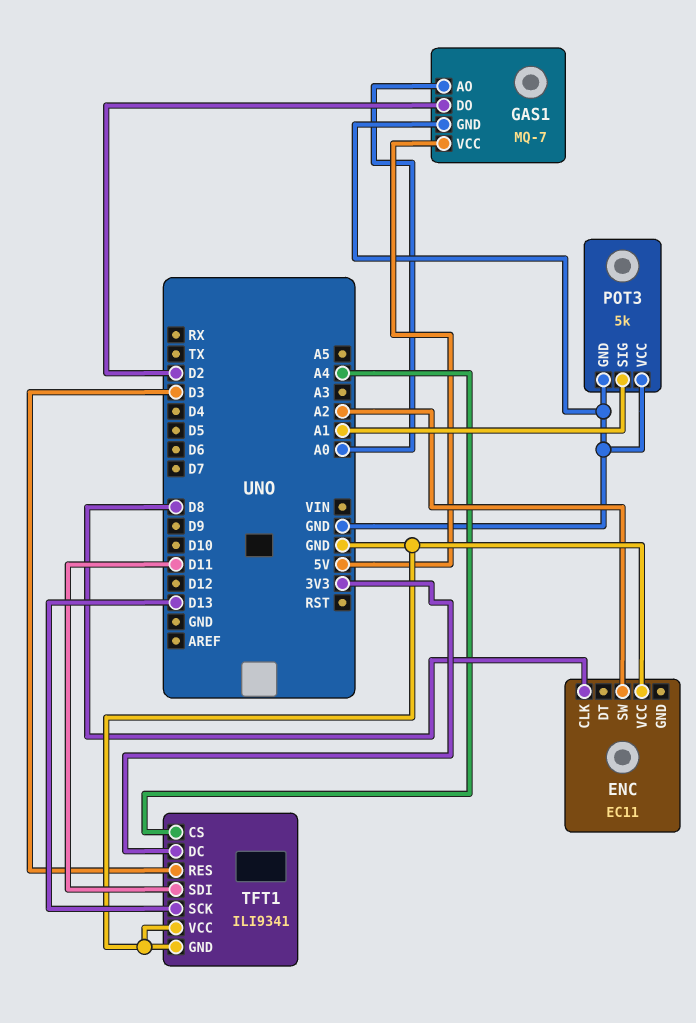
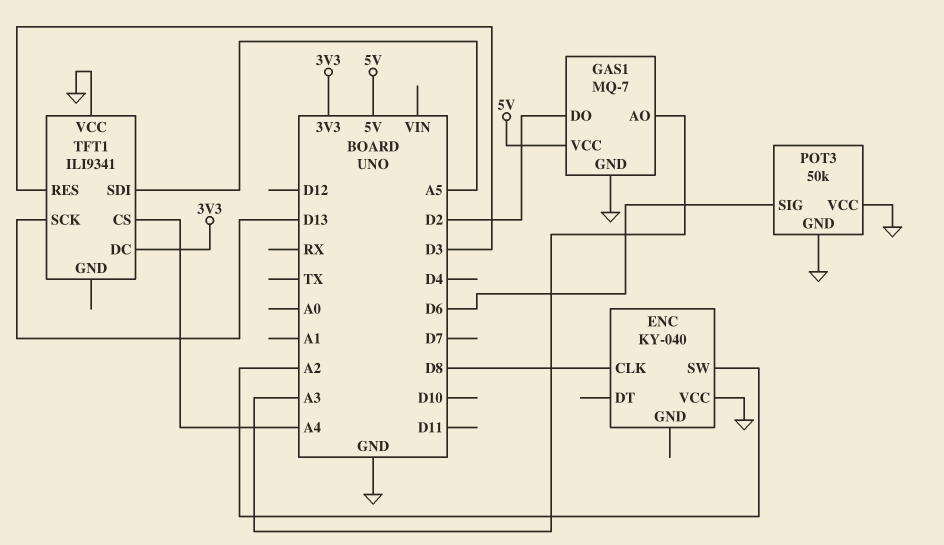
ENC: EC11 -> KY-040
GAS1 pin AO: A0 -> A3
POT3: 5k -> 50k
POT3 pin SIG: A1 -> D6
TFT1 pin GND: GND -> none
TFT1 pin SDI: D11 -> A5

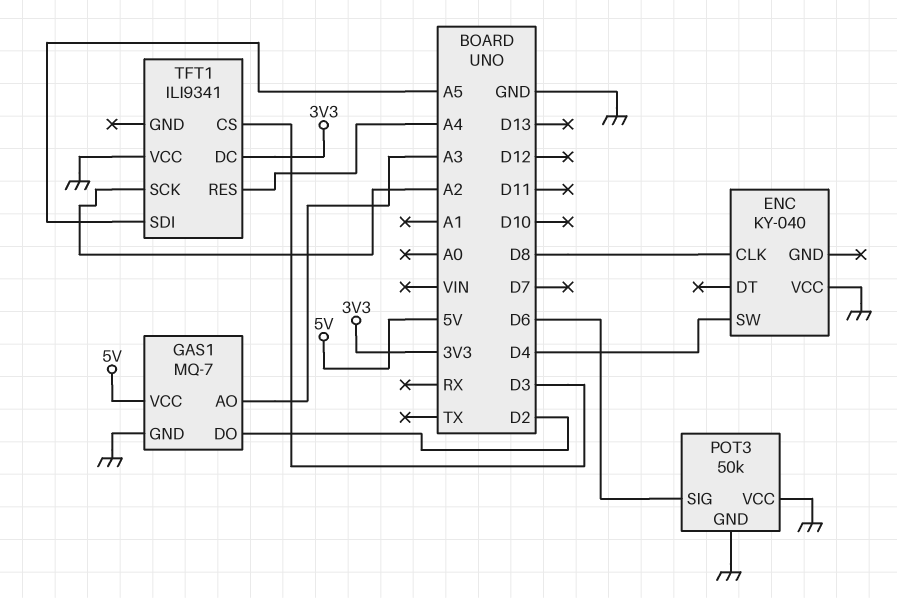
ENC pin SW: A2 -> D4
TFT1 pin CS: A4 -> D3
TFT1 pin RES: D3 -> A4
TFT1 pin SCK: D13 -> A2

